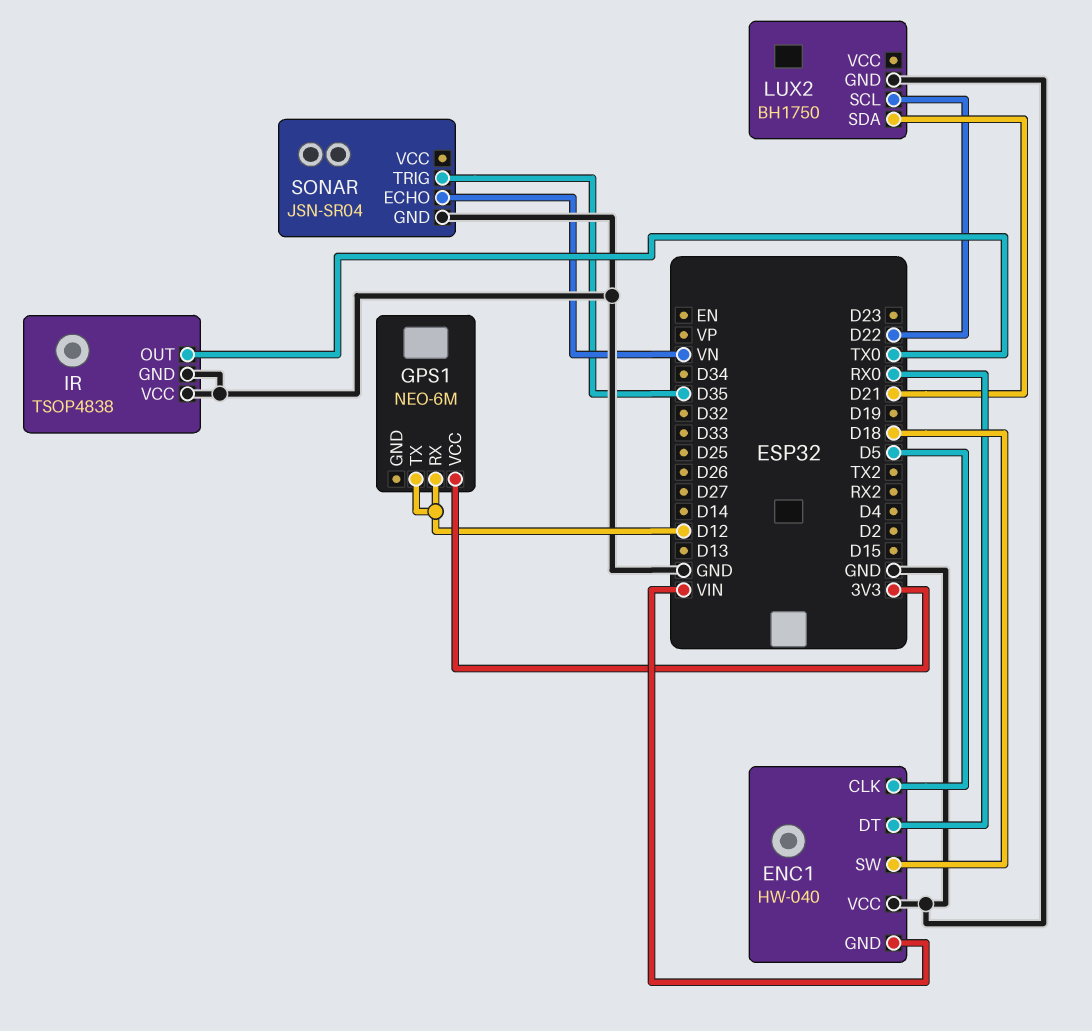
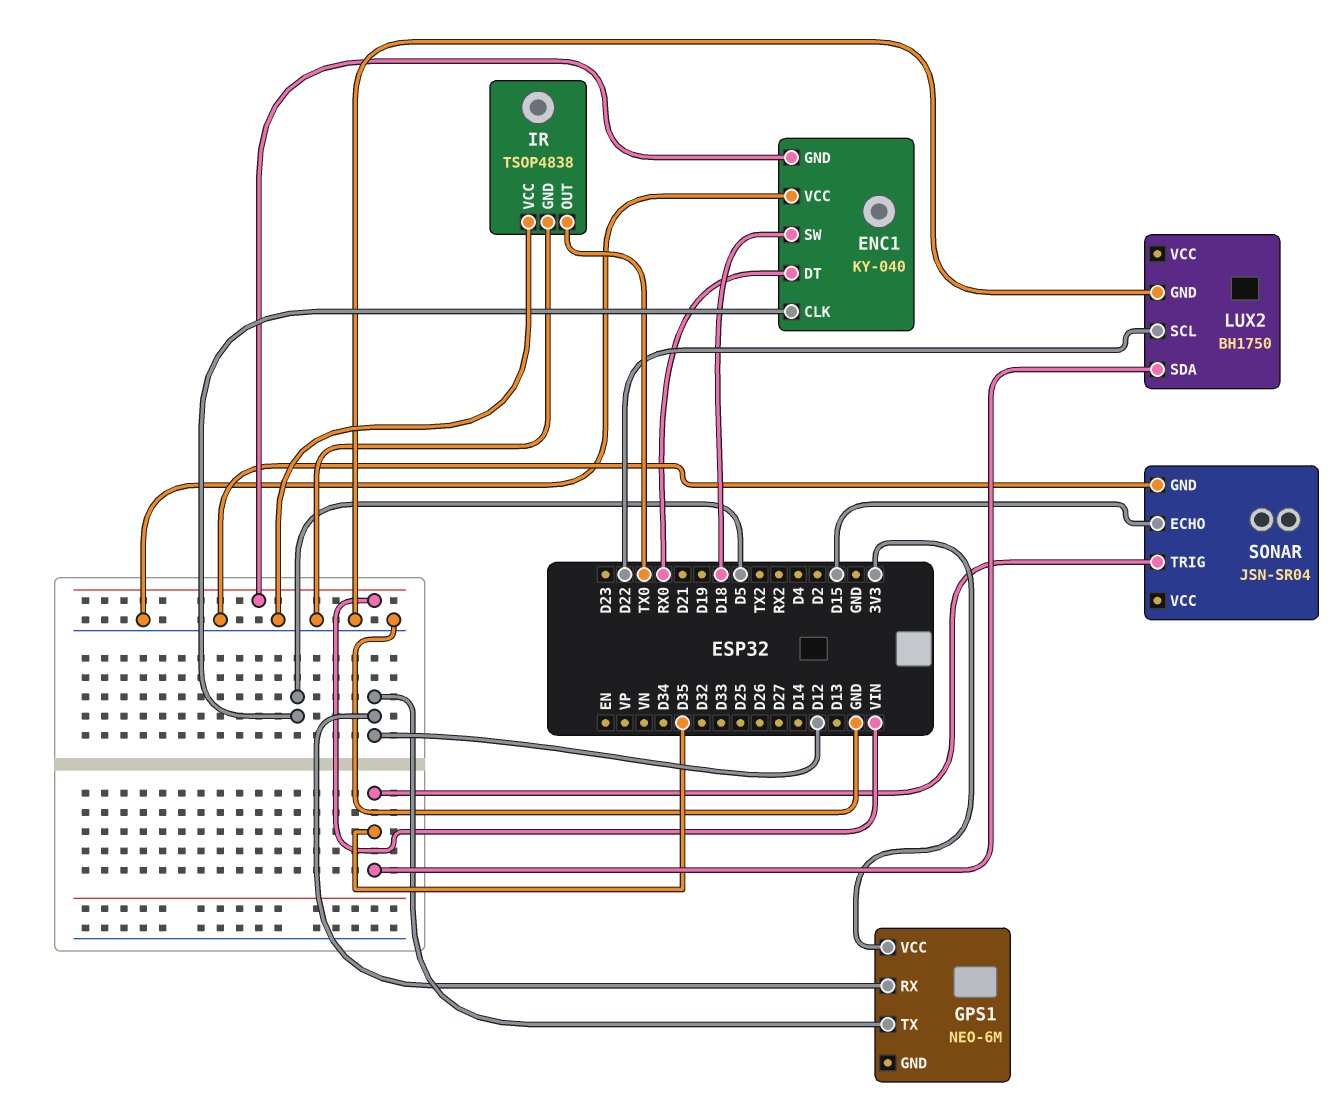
ENC1: HW-040 -> KY-040
LUX2 pin SDA: D21 -> D35
SONAR pin ECHO: VN -> D15

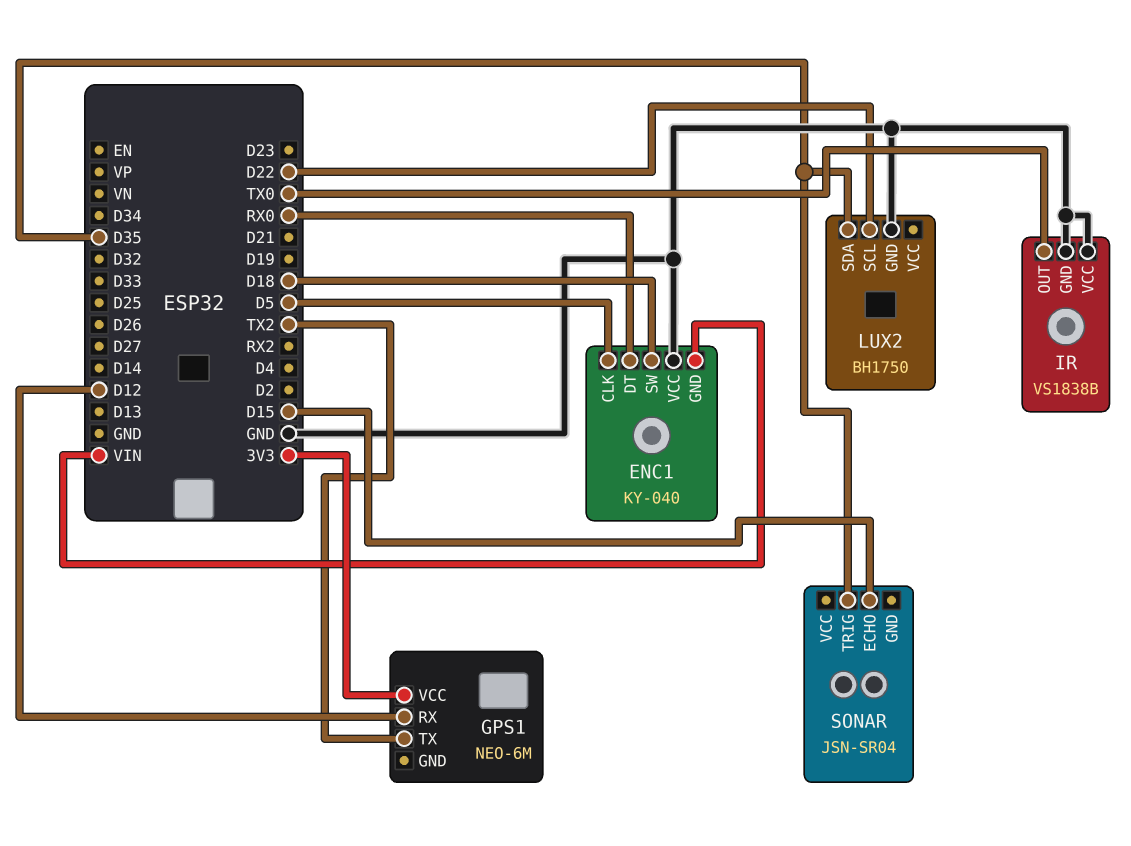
GPS1 pin TX: D12 -> TX2
IR: TSOP4838 -> VS1838B
SONAR pin GND: GND -> none

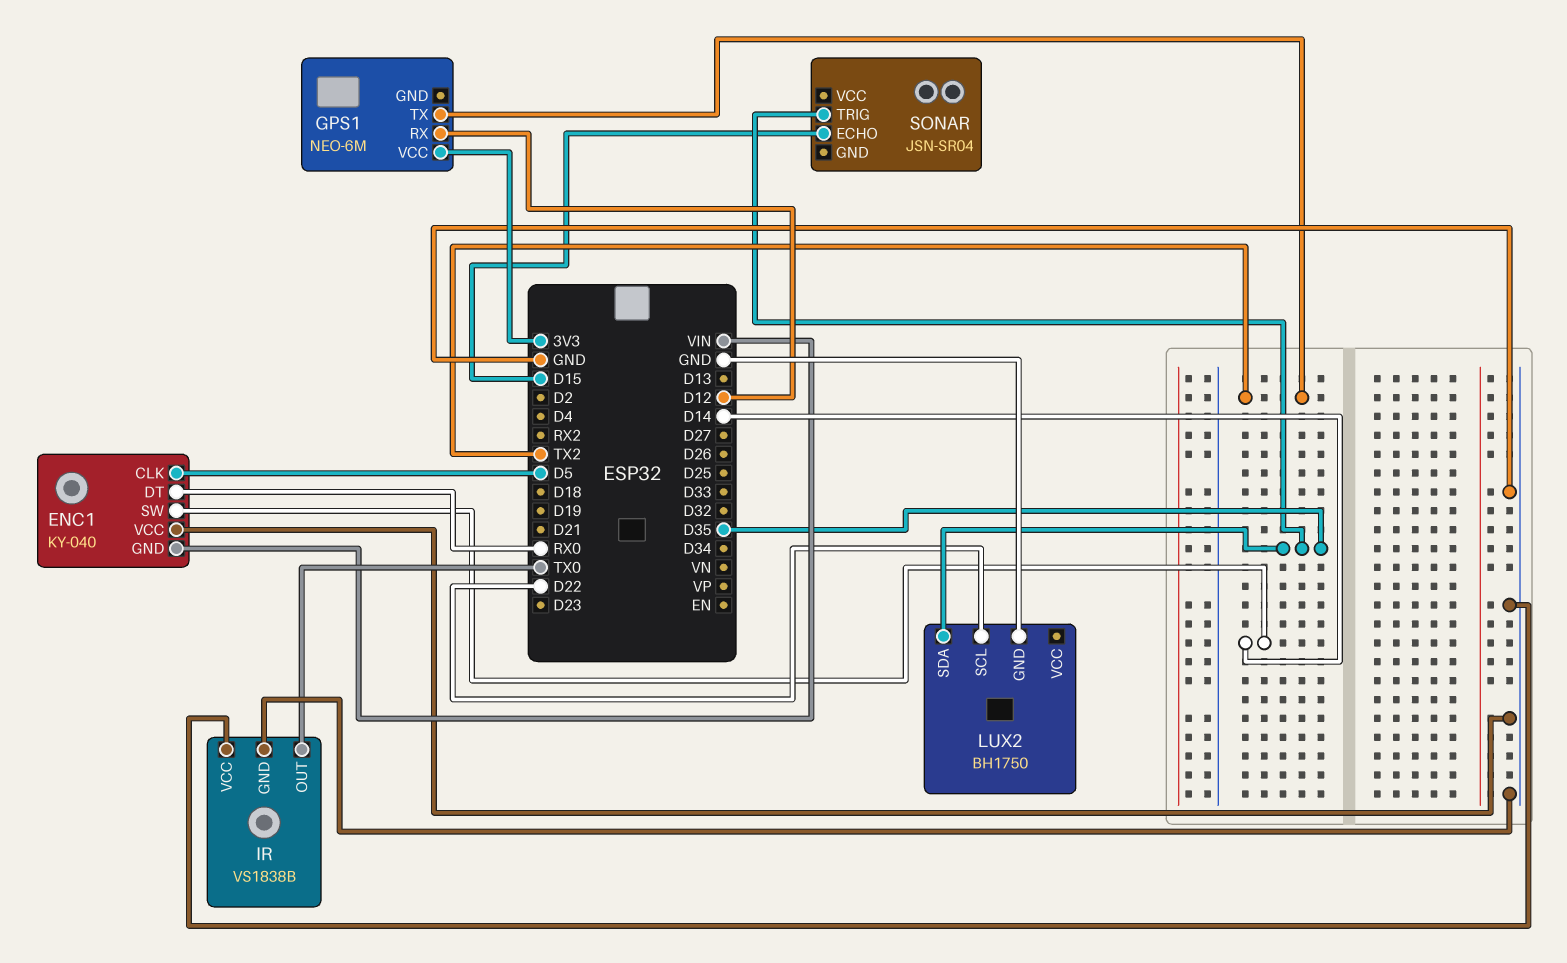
ENC1 pin SW: D18 -> D14

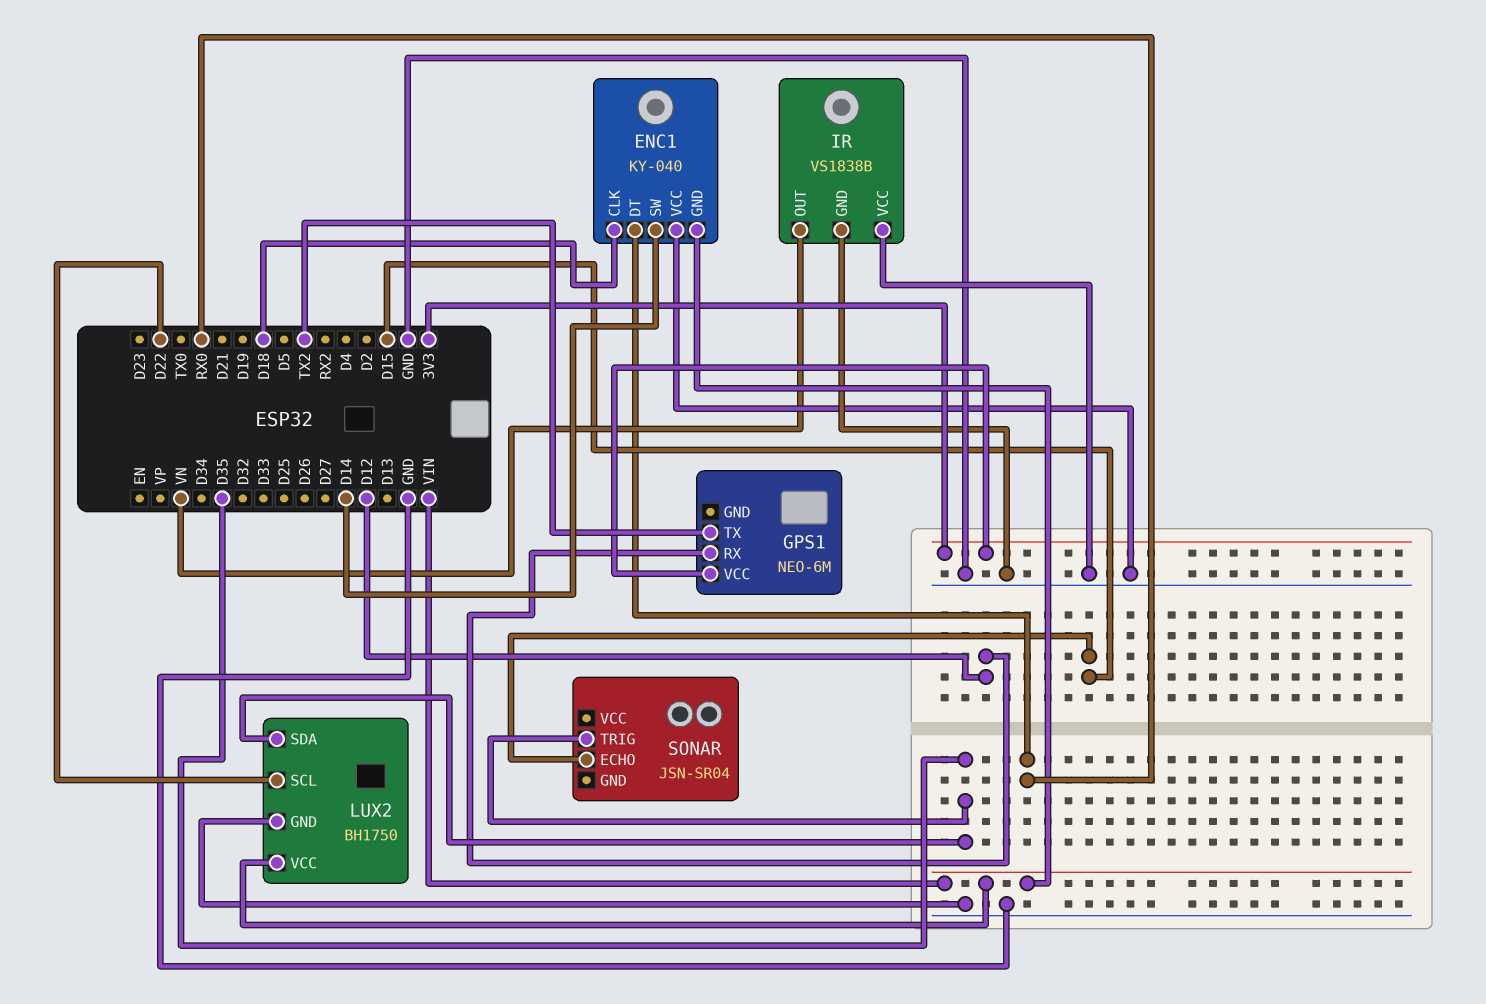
ENC1 pin CLK: D5 -> D18
IR pin OUT: TX0 -> VN
LUX2 pin VCC: none -> VIN

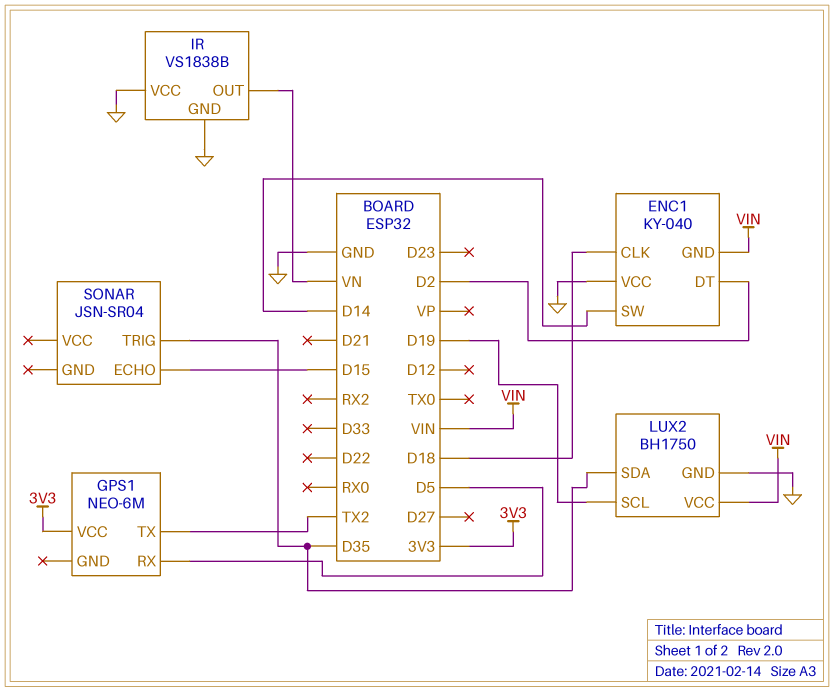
ENC1 pin DT: RX0 -> D2
GPS1 pin RX: D12 -> D5
LUX2 pin SCL: D22 -> D19

